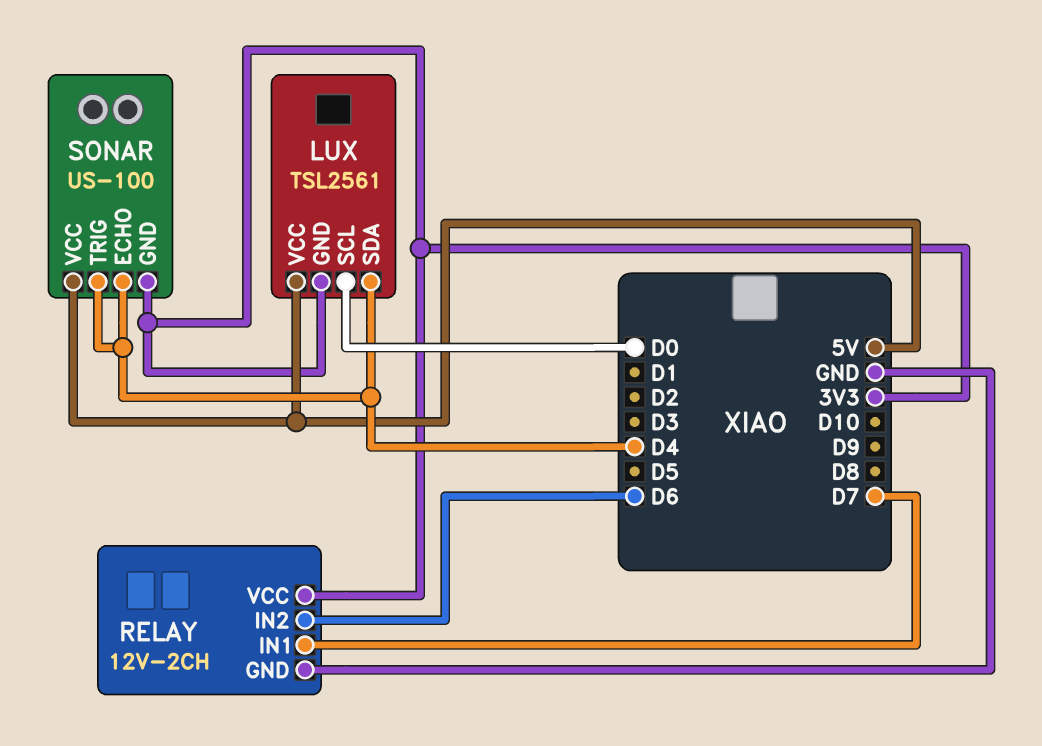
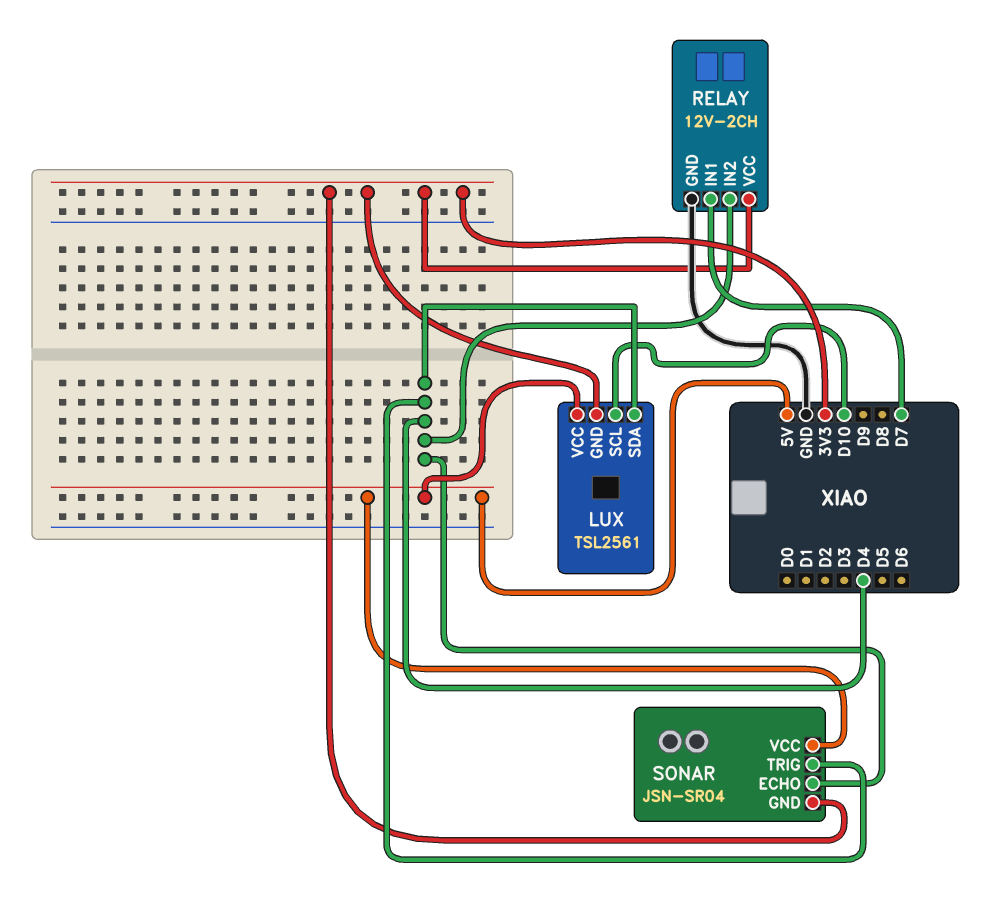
LUX pin SCL: D0 -> D10
RELAY pin IN2: D6 -> D4
SONAR: US-100 -> JSN-SR04

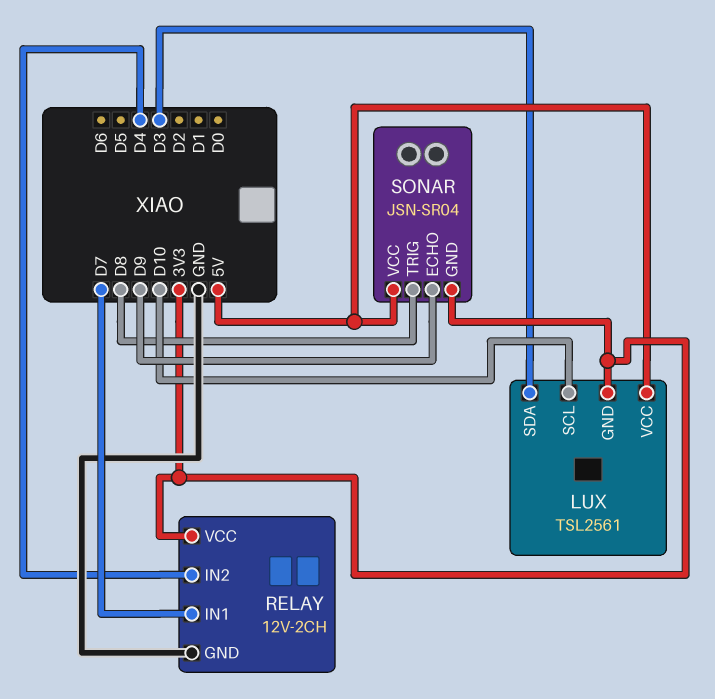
LUX pin SDA: D4 -> D3
SONAR pin ECHO: D4 -> D9
SONAR pin TRIG: D4 -> D8

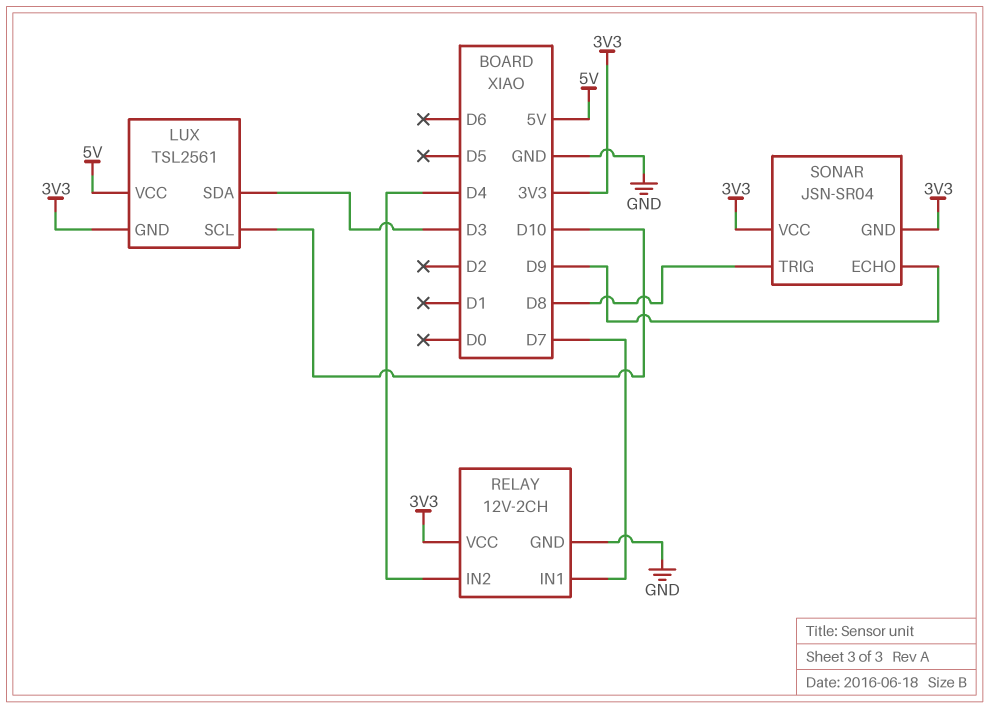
SONAR pin VCC: 5V -> 3V3

